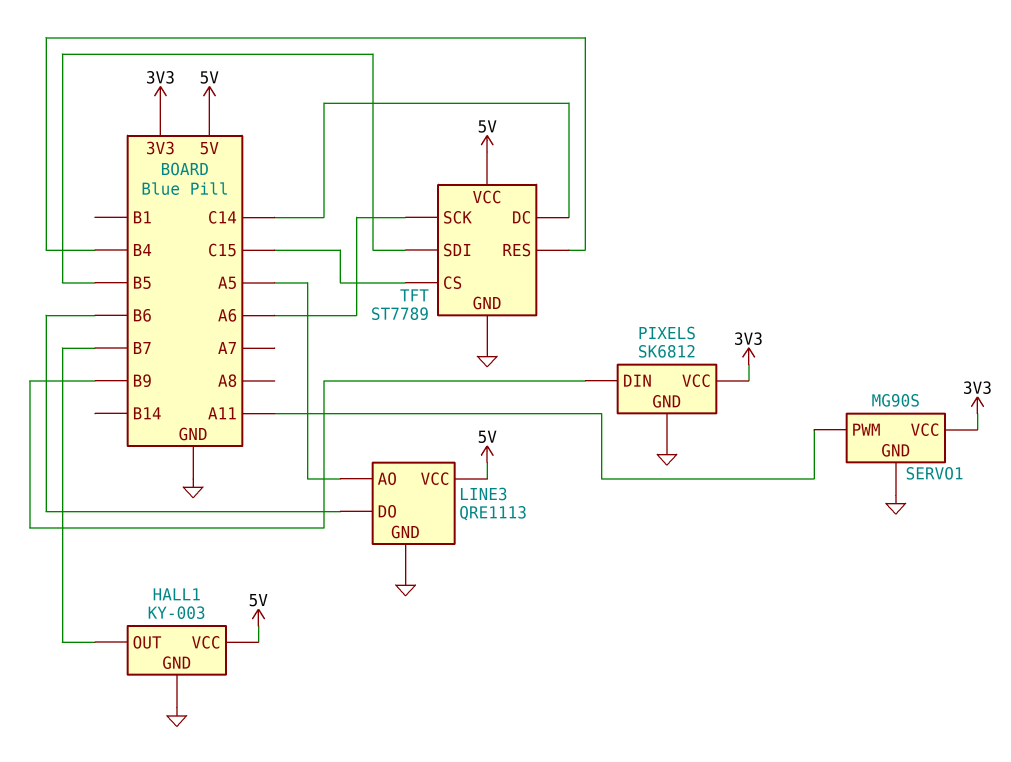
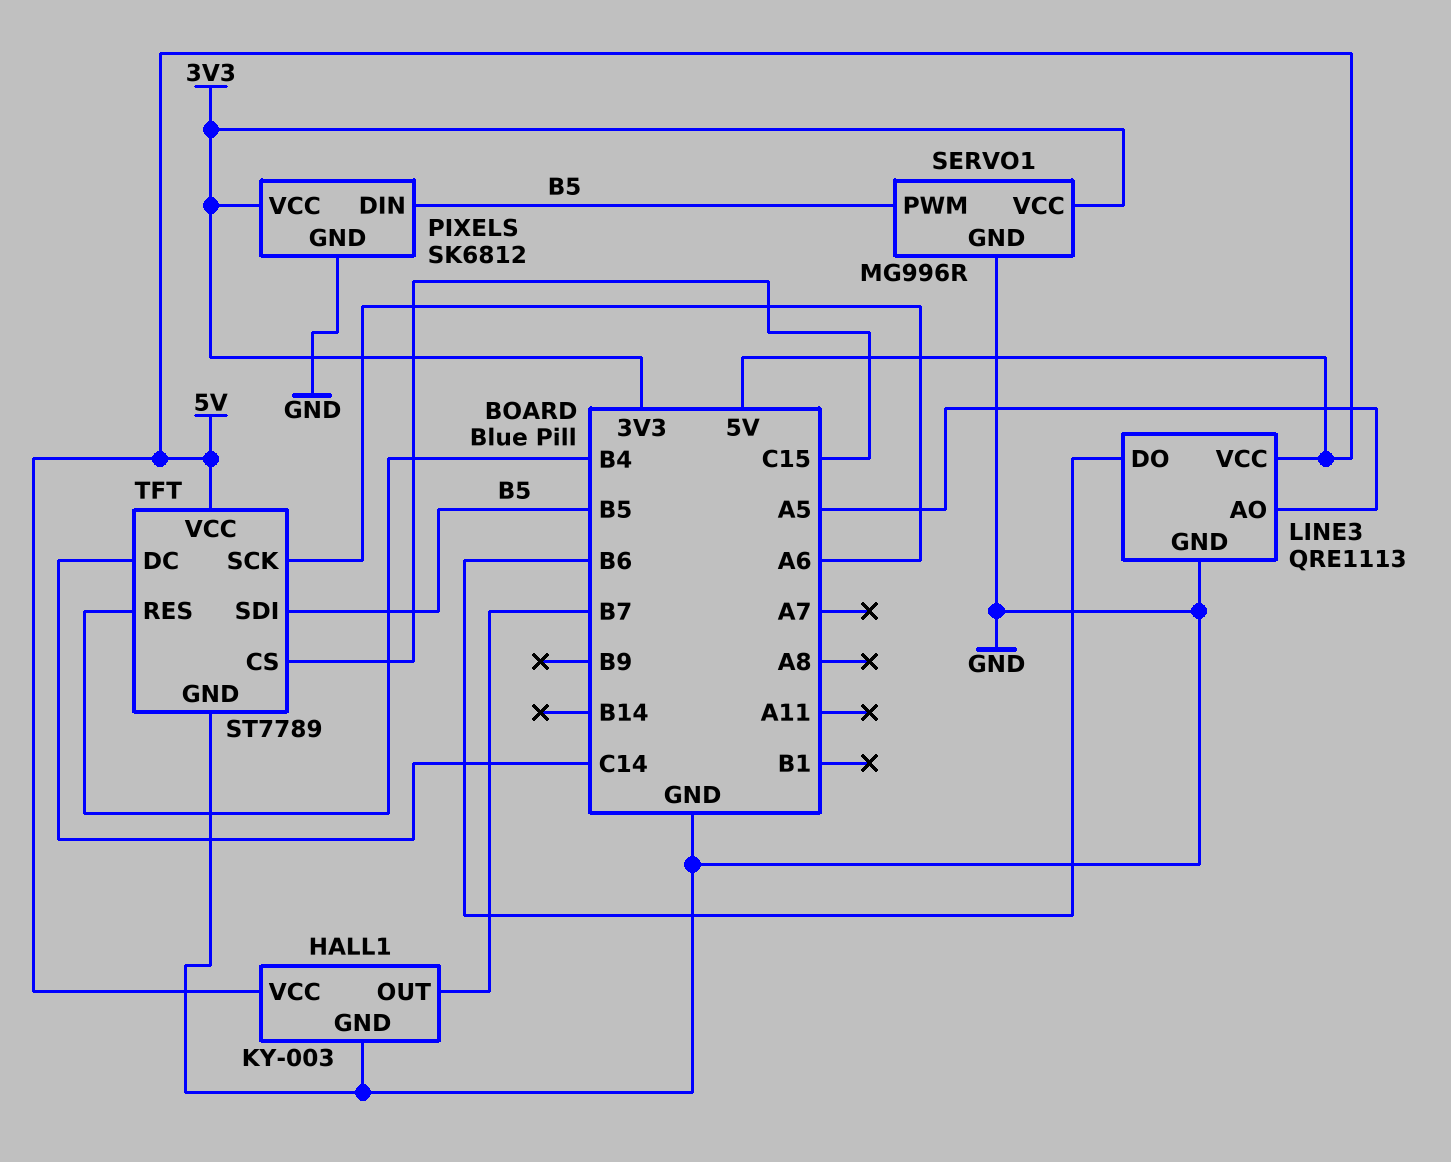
PIXELS pin DIN: B9 -> B5
SERVO1: MG90S -> MG996R
SERVO1 pin PWM: A11 -> B5

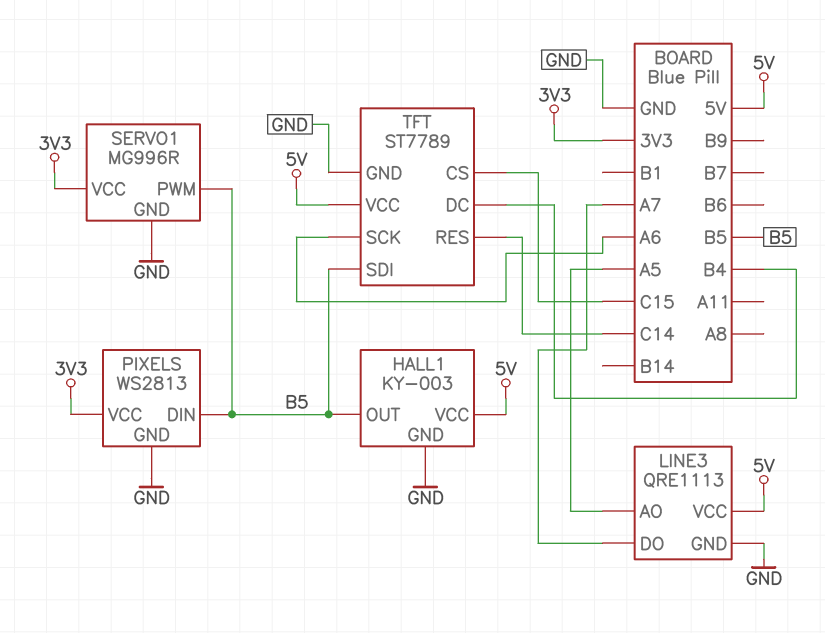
HALL1 pin OUT: B7 -> B5
LINE3 pin DO: B6 -> A7
PIXELS: SK6812 -> WS2813
TFT pin DC: C14 -> B4
TFT pin RES: B4 -> C14

